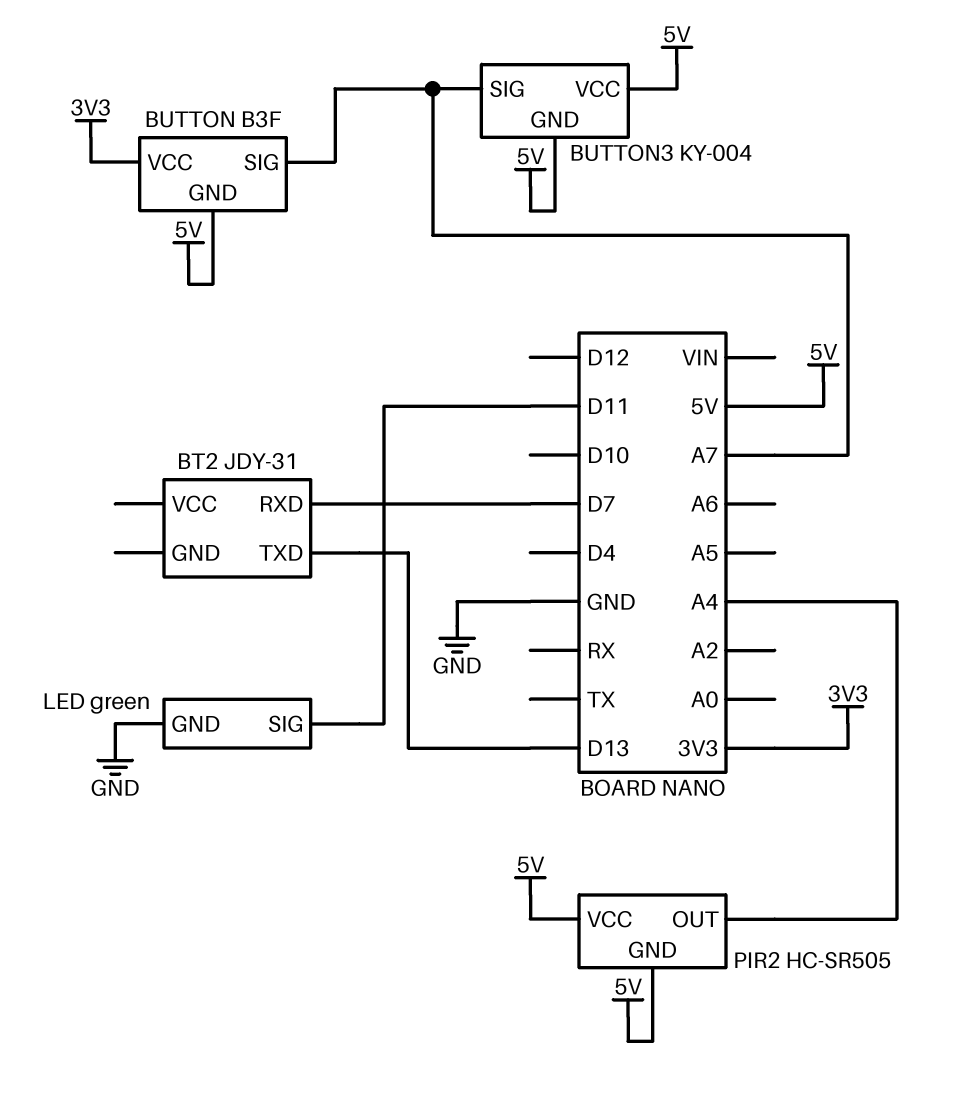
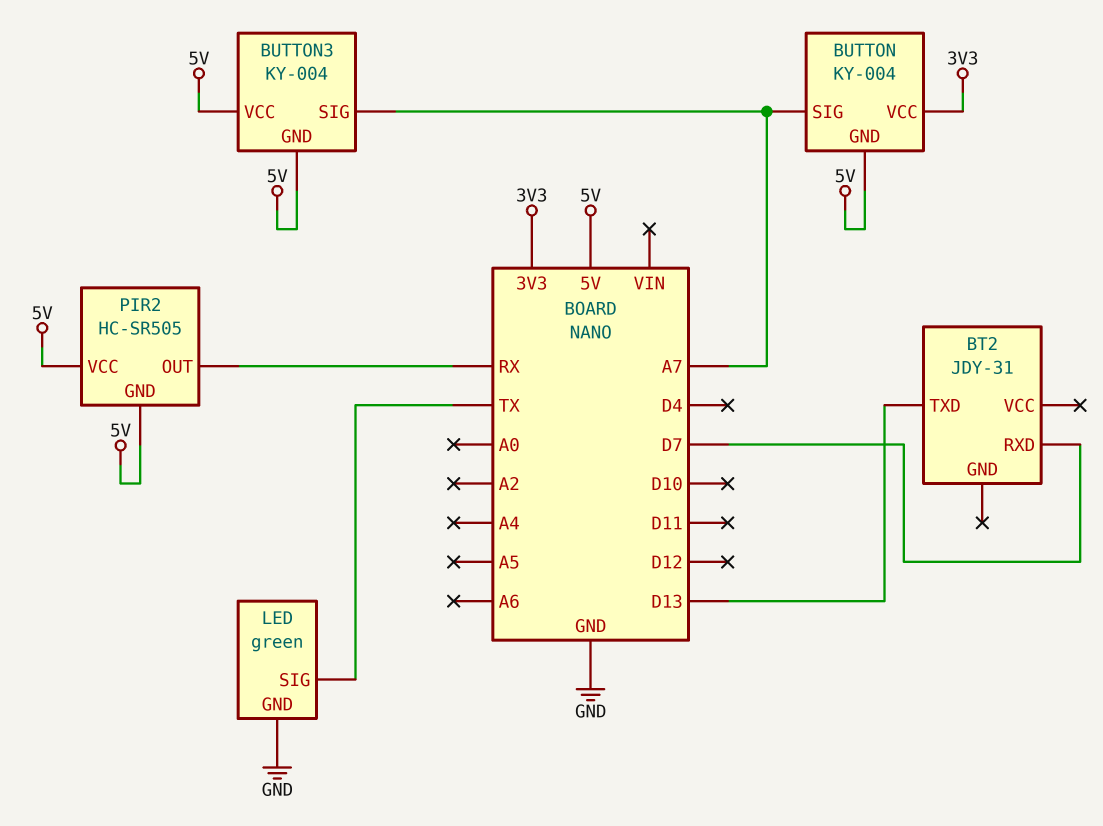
BUTTON: B3F -> KY-004
LED pin SIG: D11 -> TX
PIR2 pin OUT: A4 -> RX

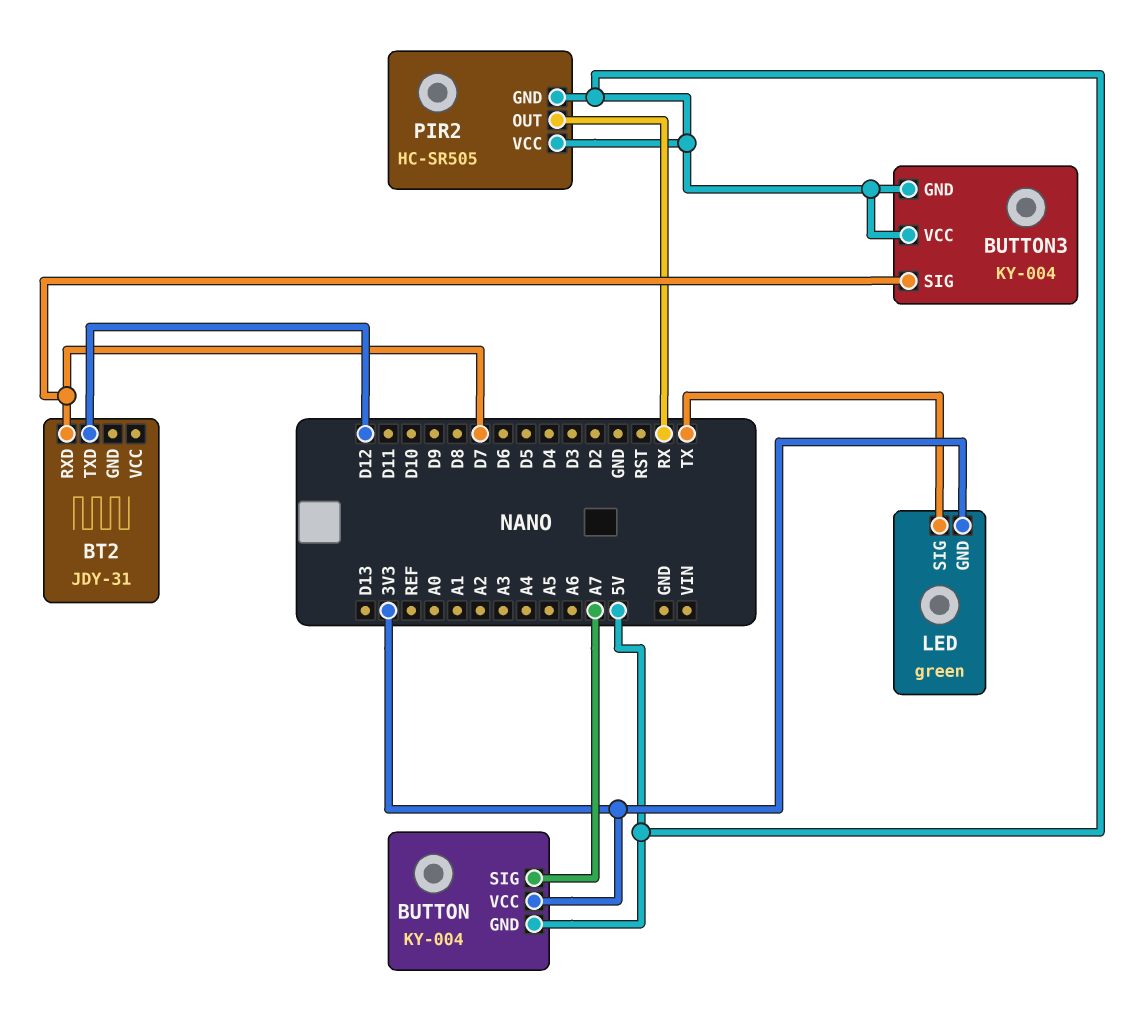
BT2 pin TXD: D13 -> D12
BUTTON3 pin SIG: A7 -> D7
LED pin GND: GND -> 3V3

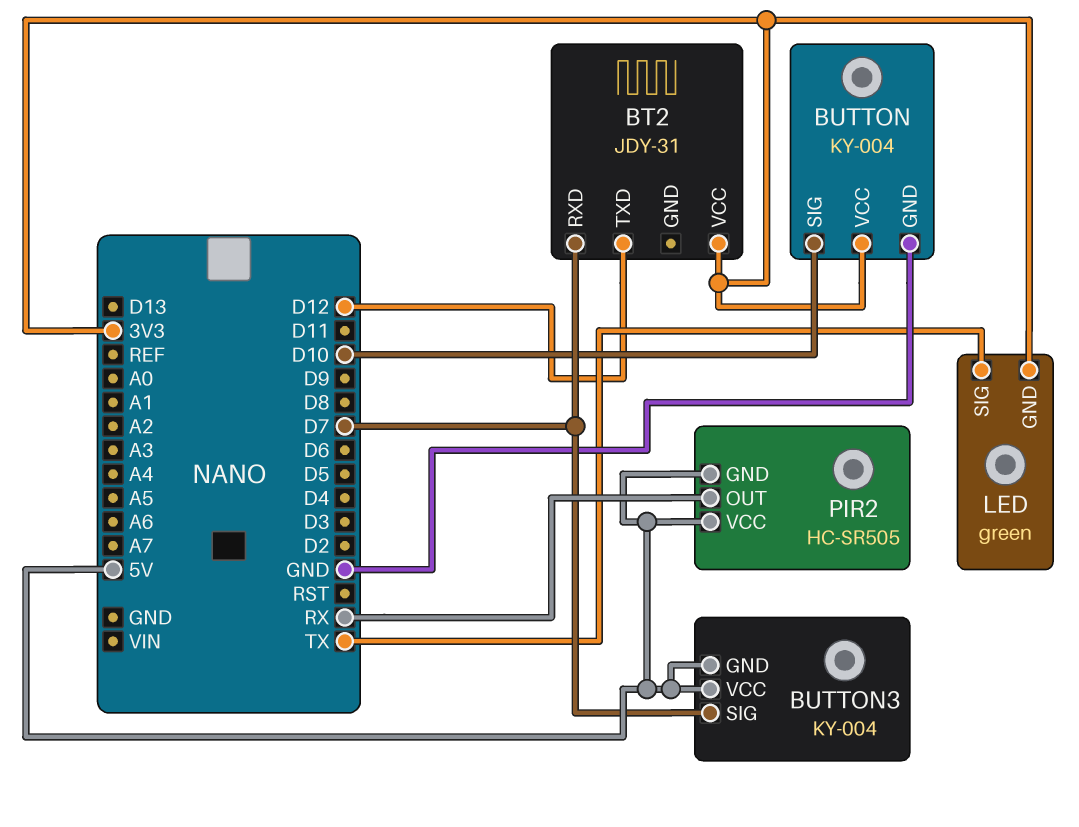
BT2 pin VCC: none -> 3V3
BUTTON pin GND: 5V -> GND
BUTTON pin SIG: A7 -> D10

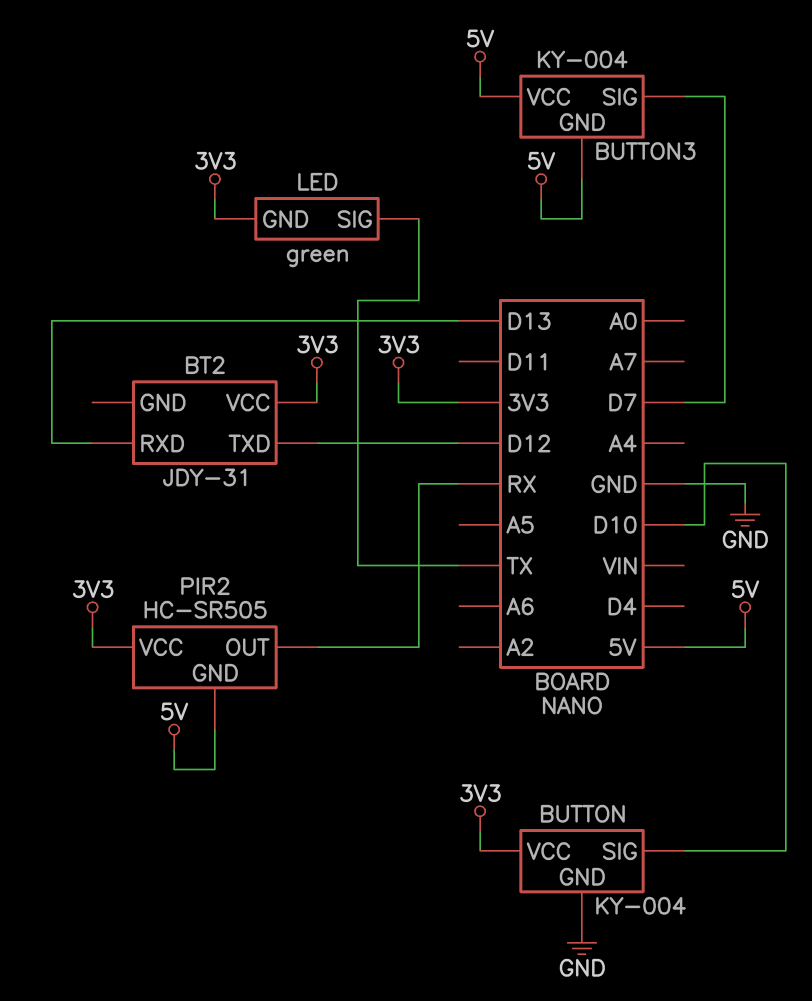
BT2 pin RXD: D7 -> D13
PIR2 pin VCC: 5V -> 3V3

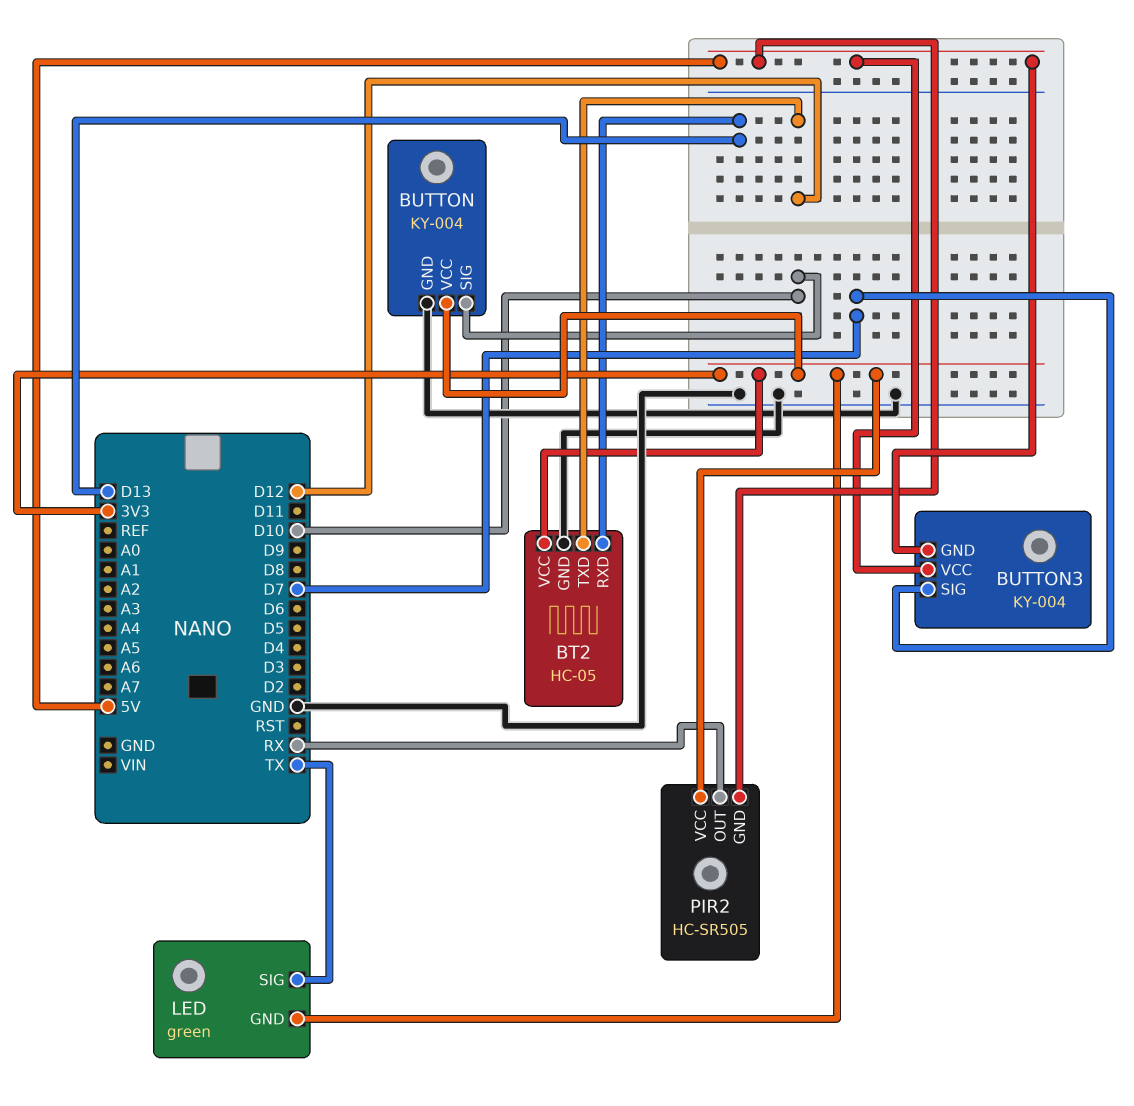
BT2: JDY-31 -> HC-05
BT2 pin GND: none -> GND

